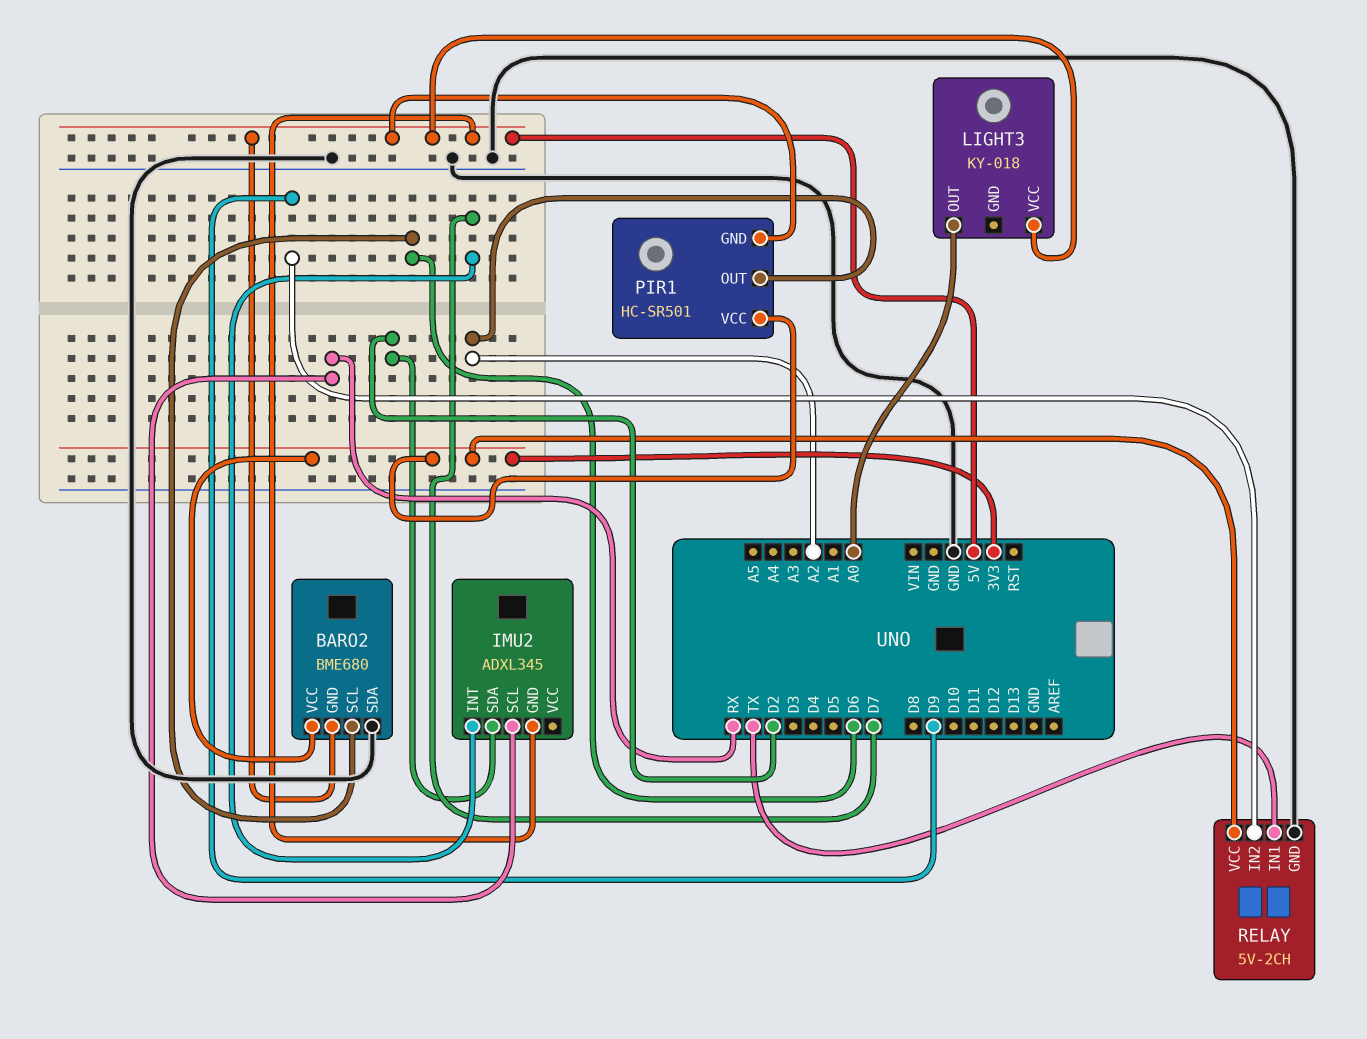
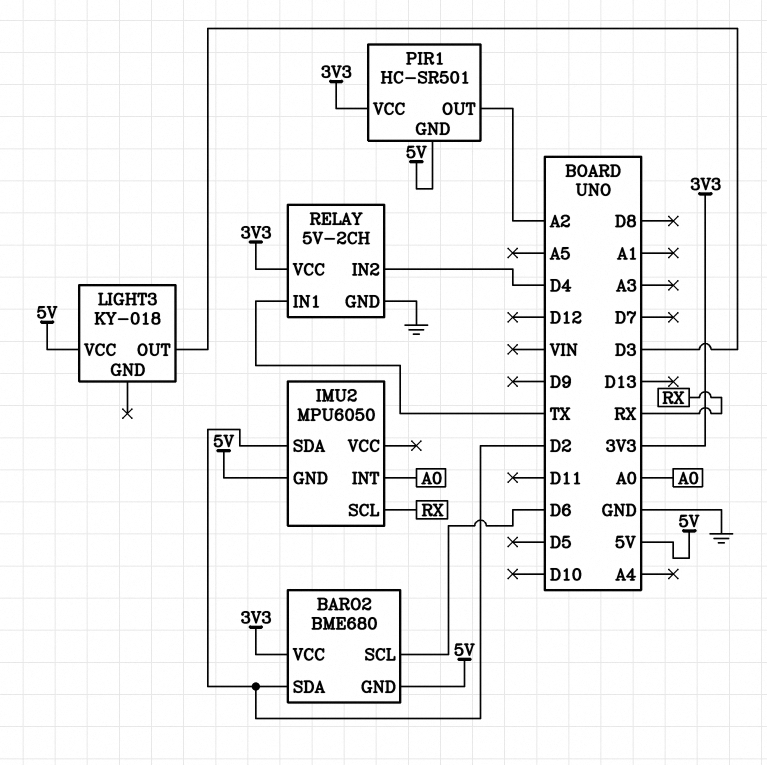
BARO2 pin SDA: GND -> D2
IMU2: ADXL345 -> MPU6050
IMU2 pin INT: D7 -> A0
LIGHT3 pin OUT: A0 -> D3
RELAY pin IN2: D9 -> D4

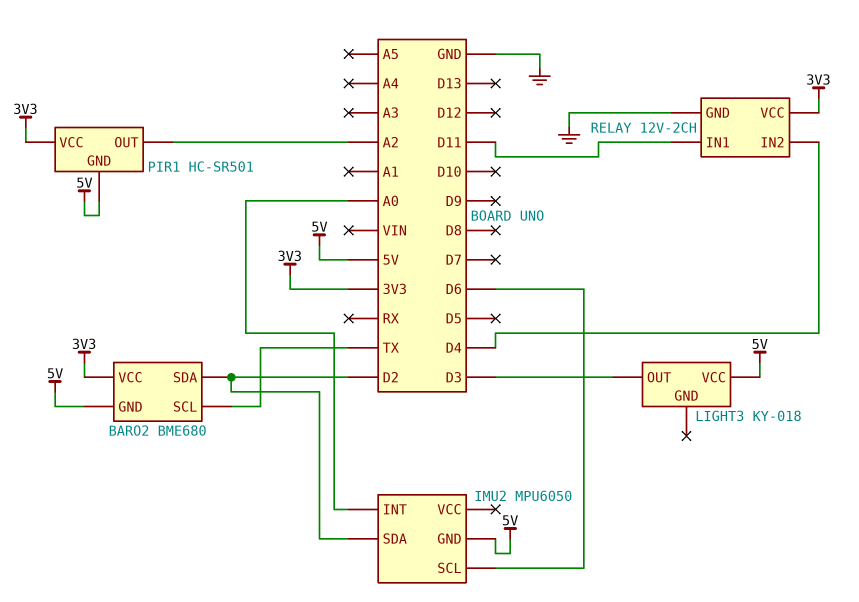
BARO2 pin SCL: D6 -> TX
IMU2 pin SCL: RX -> D6
RELAY: 5V-2CH -> 12V-2CH
RELAY pin IN1: TX -> D11

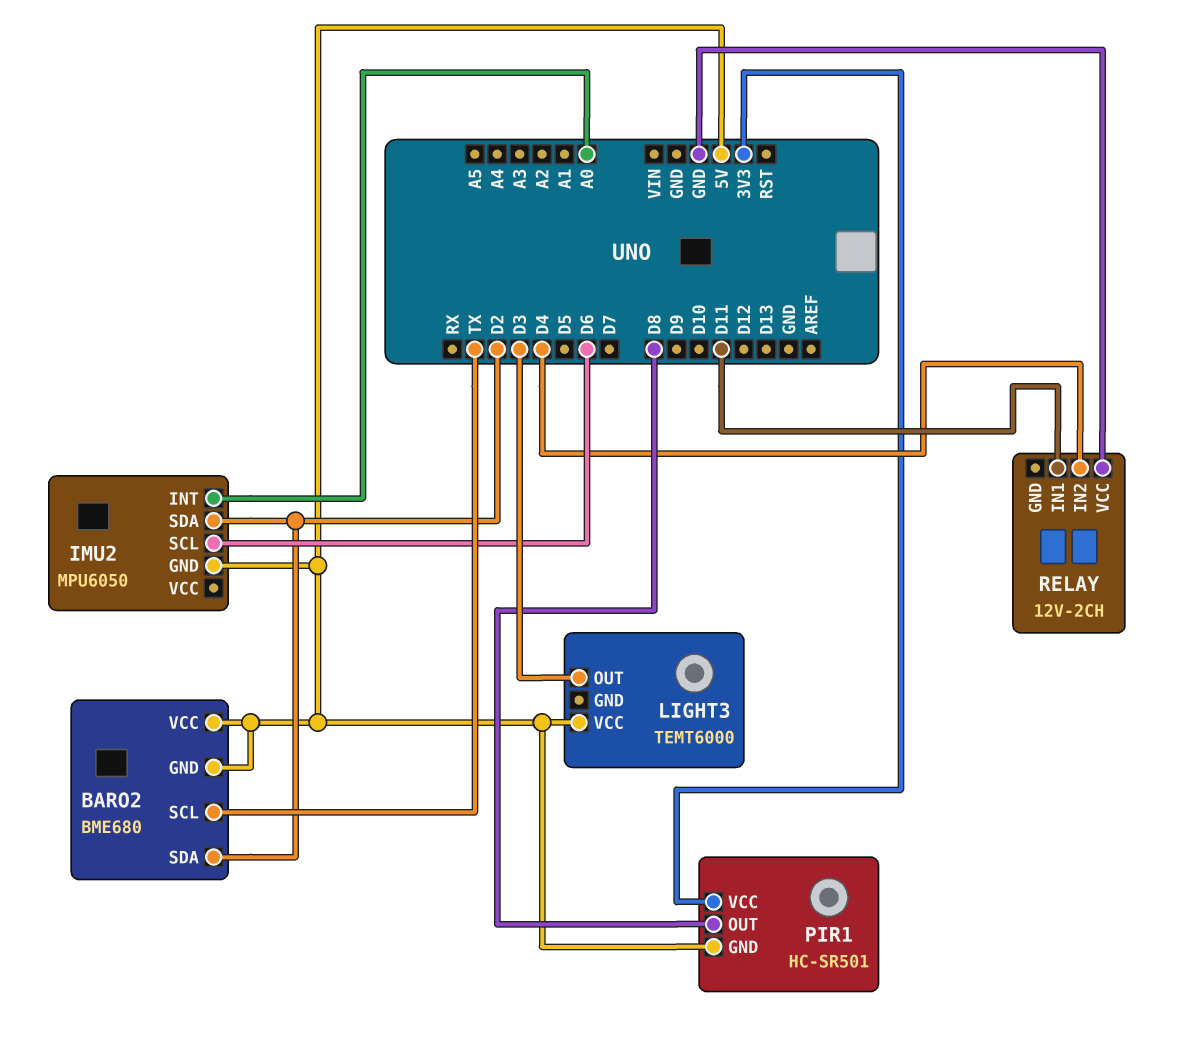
BARO2 pin VCC: 3V3 -> 5V
LIGHT3: KY-018 -> TEMT6000
PIR1 pin OUT: A2 -> D8
RELAY pin GND: GND -> none
RELAY pin VCC: 3V3 -> GND

